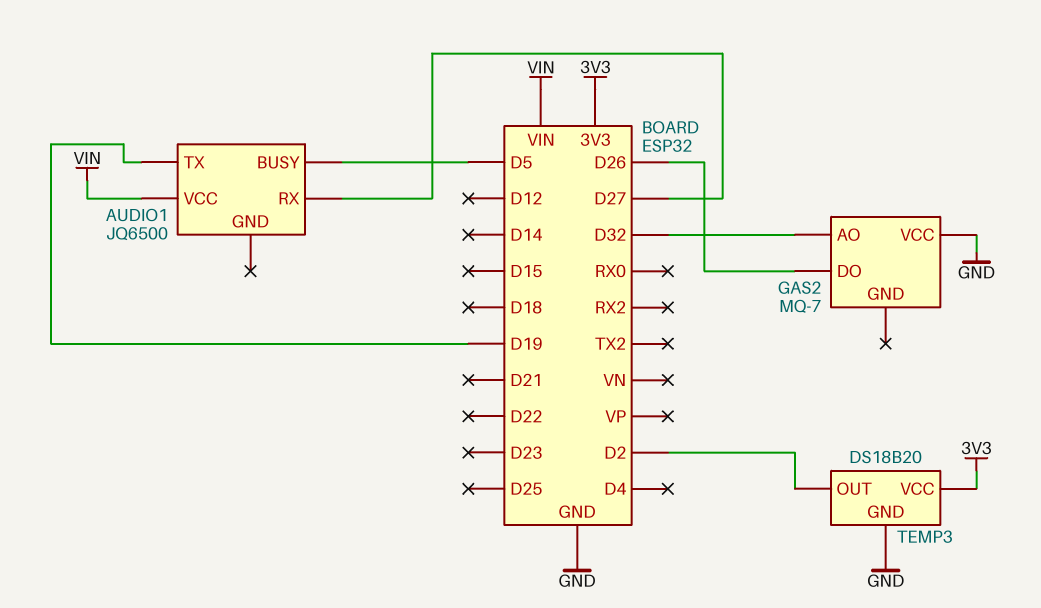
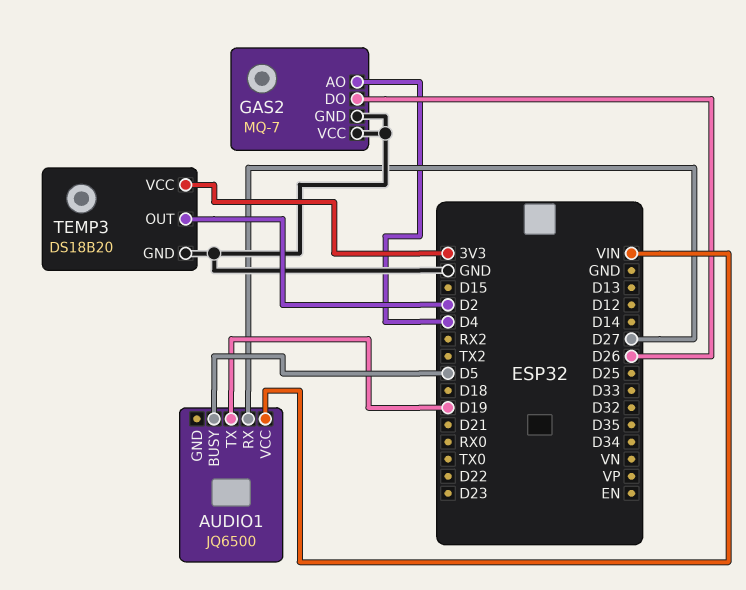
GAS2 pin AO: D32 -> D4
GAS2 pin GND: none -> GND

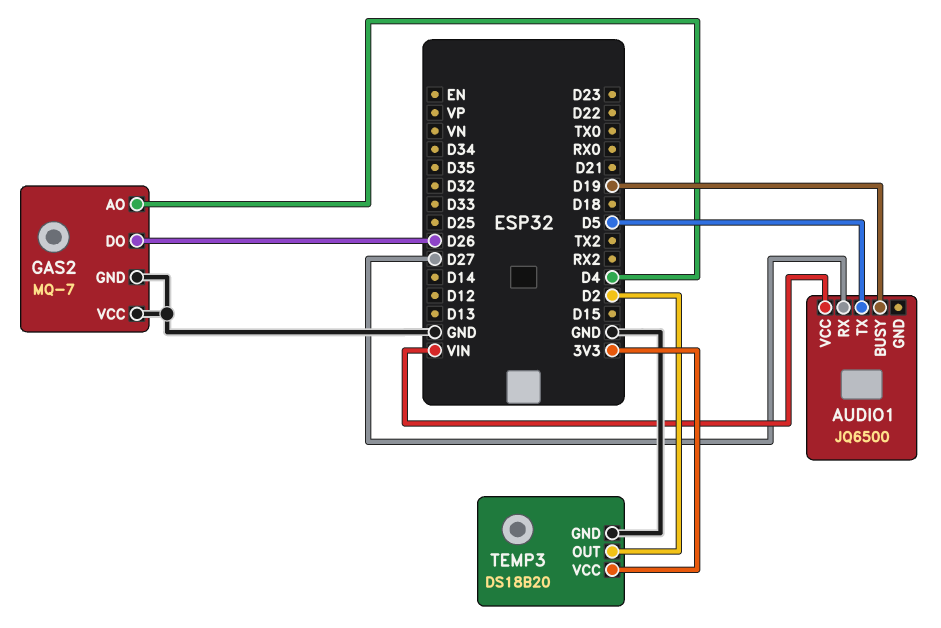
AUDIO1 pin BUSY: D5 -> D19
AUDIO1 pin TX: D19 -> D5

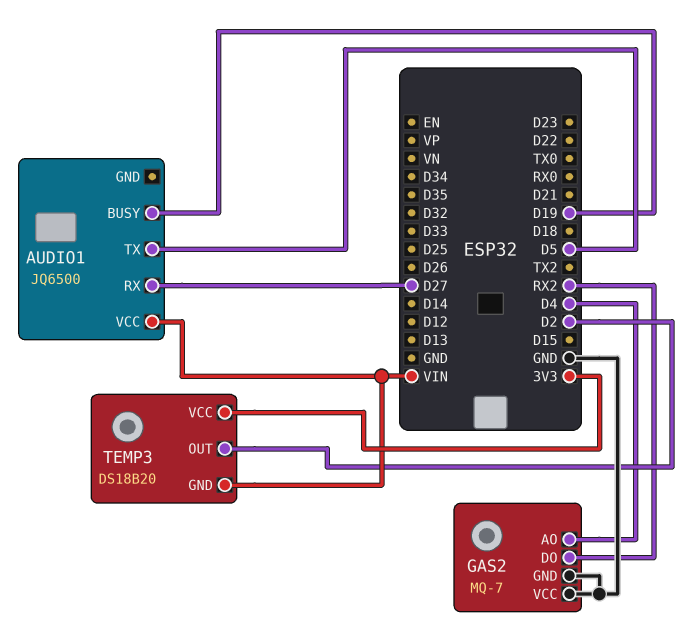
GAS2 pin DO: D26 -> RX2
TEMP3 pin GND: GND -> VIN

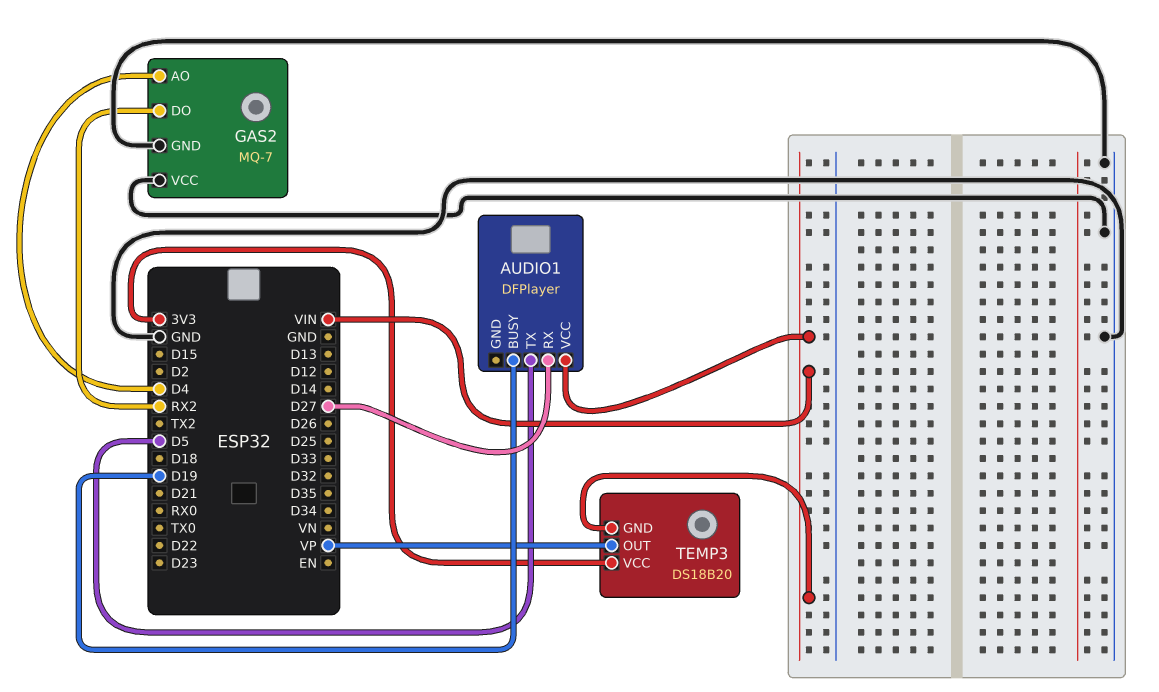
AUDIO1: JQ6500 -> DFPlayer
TEMP3 pin OUT: D2 -> VP

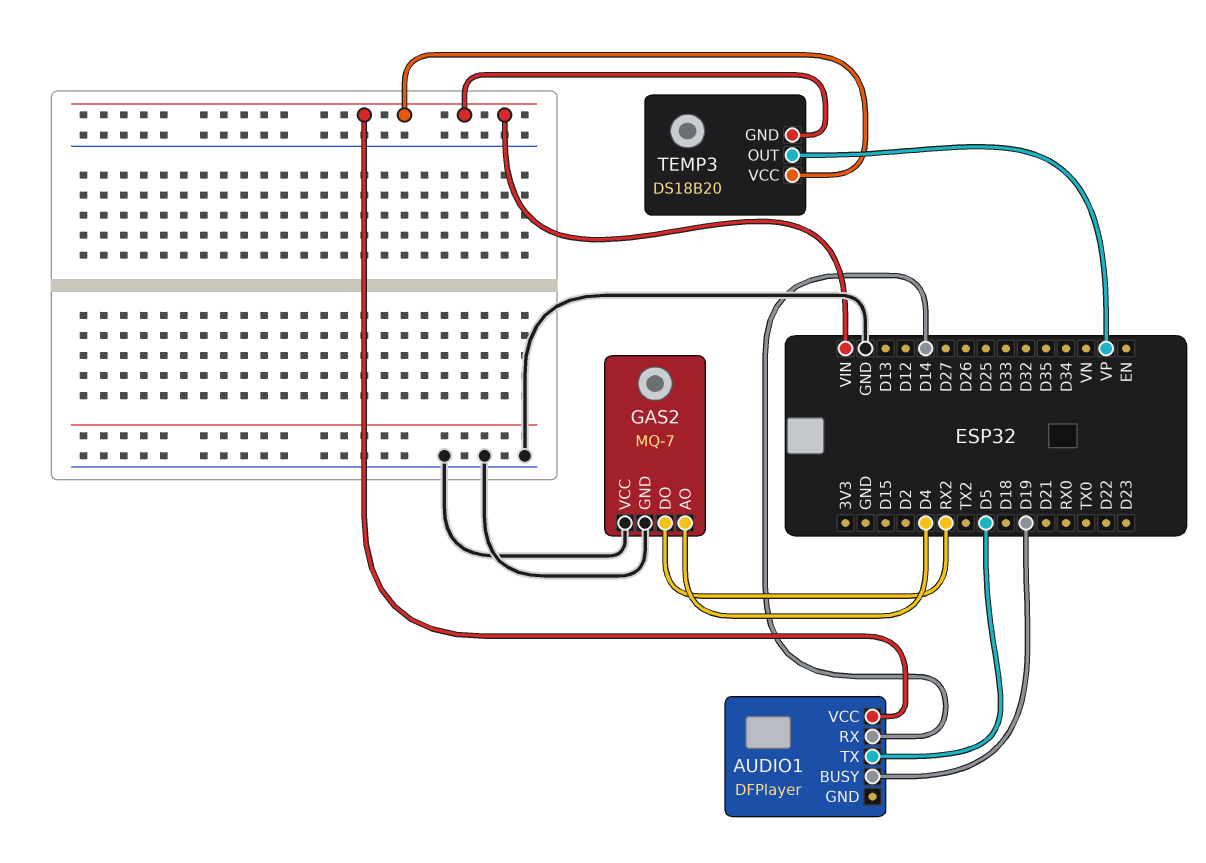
AUDIO1 pin RX: D27 -> D14
TEMP3 pin VCC: 3V3 -> VIN

